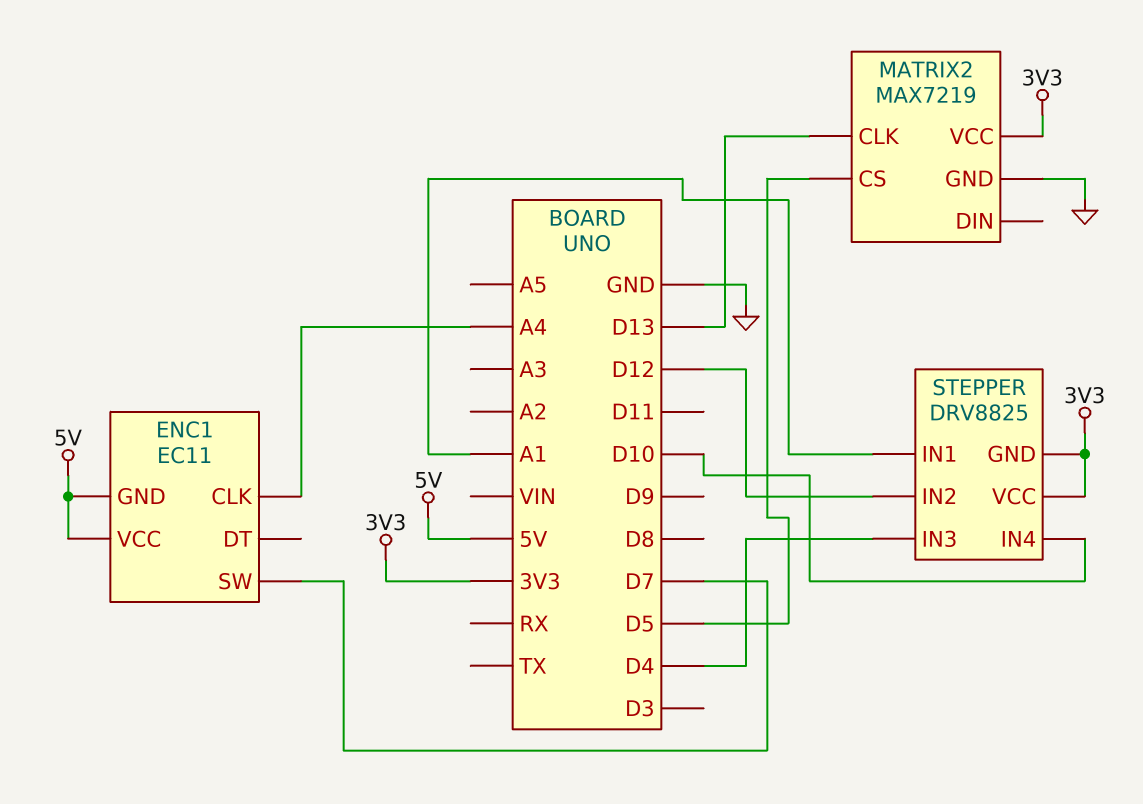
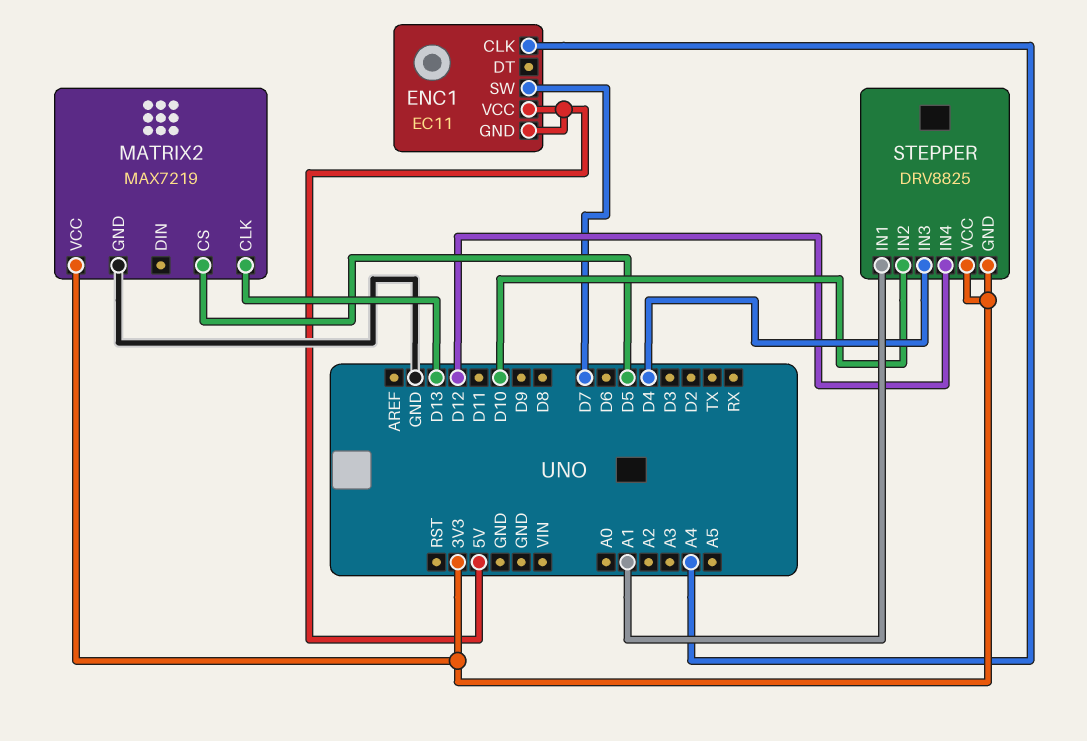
STEPPER pin IN2: D12 -> D10
STEPPER pin IN4: D10 -> D12

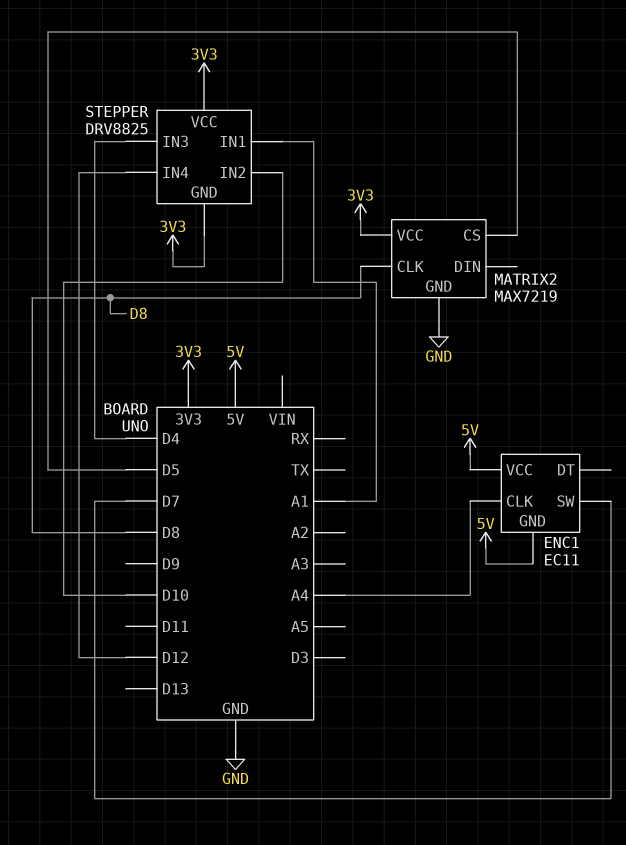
MATRIX2 pin CLK: D13 -> D8

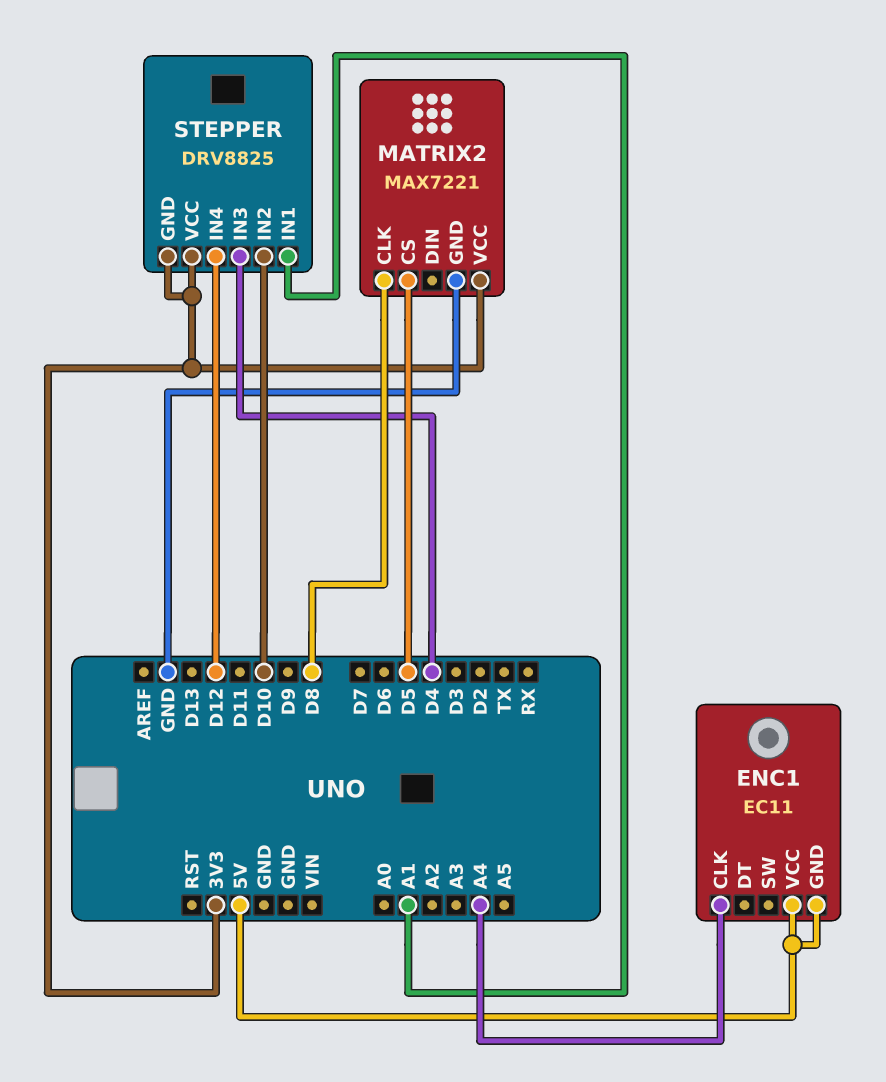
ENC1 pin SW: D7 -> none
MATRIX2: MAX7219 -> MAX7221

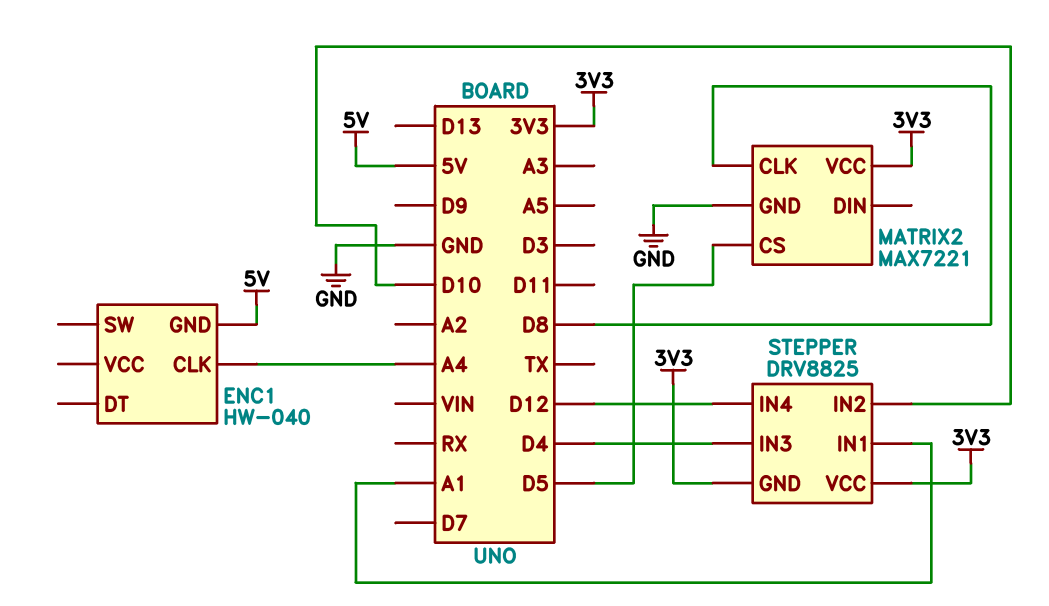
ENC1: EC11 -> HW-040
ENC1 pin VCC: 5V -> none

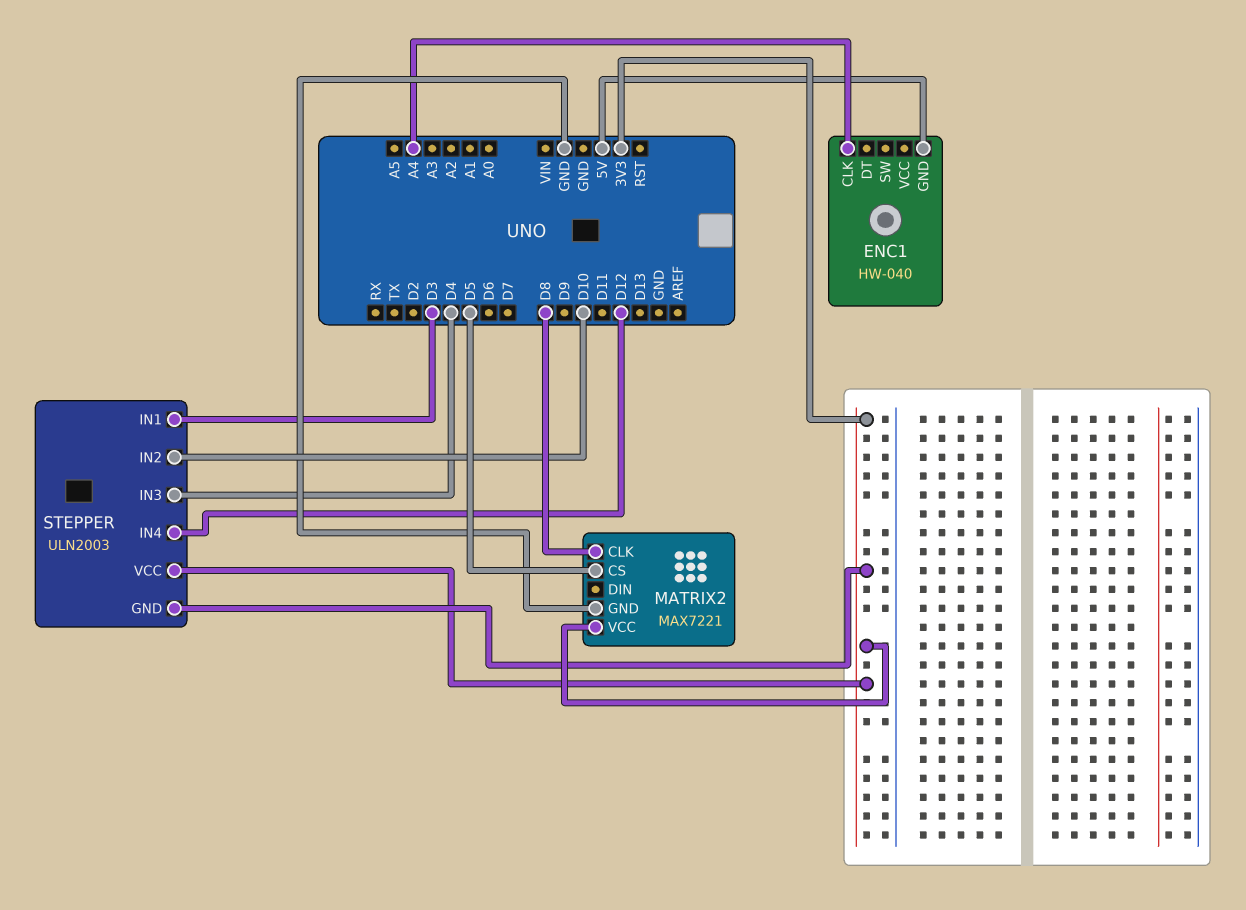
STEPPER: DRV8825 -> ULN2003
STEPPER pin IN1: A1 -> D3

